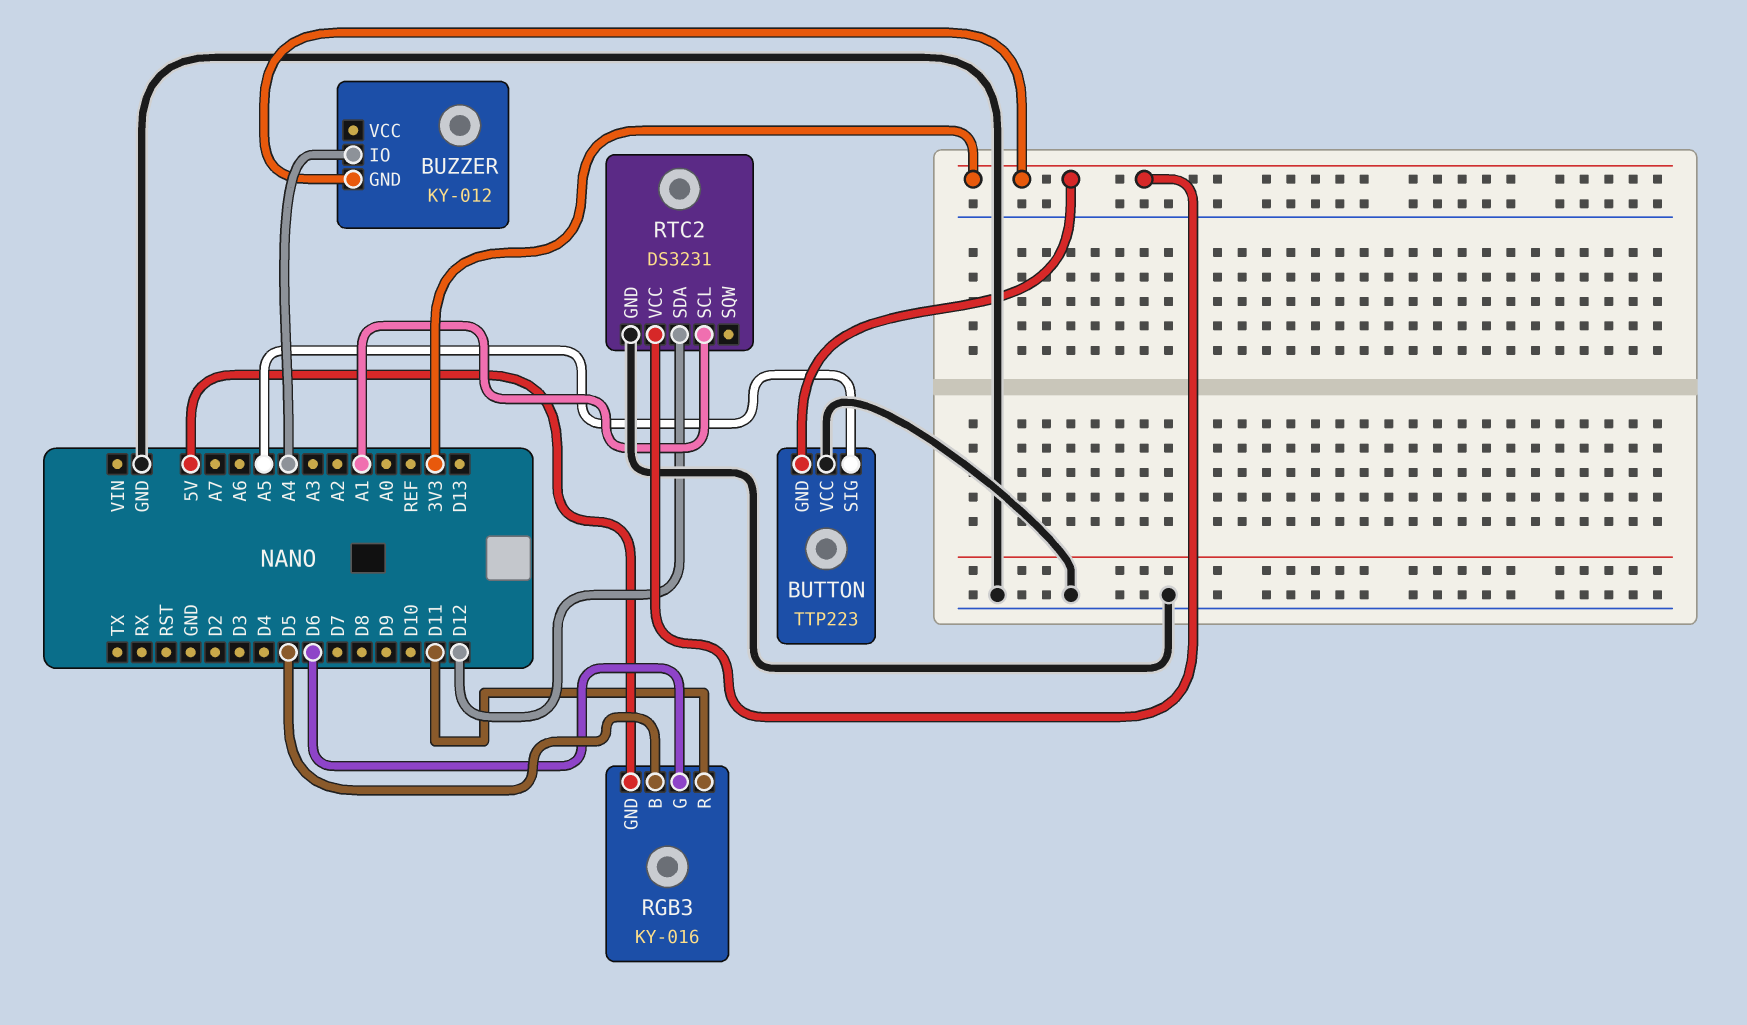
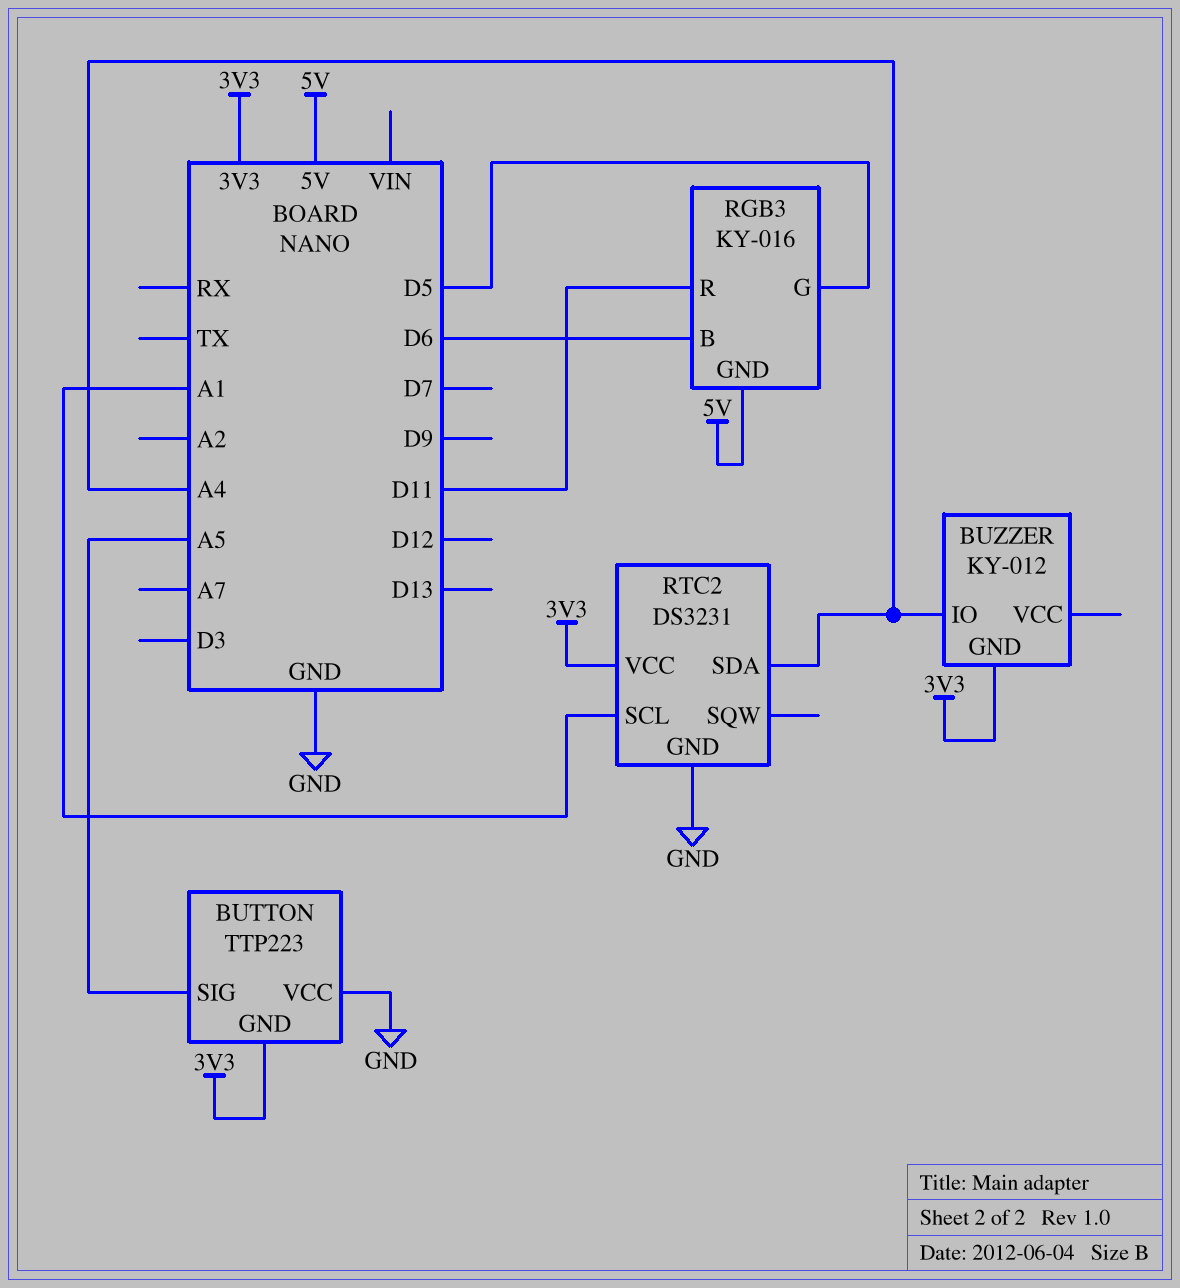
RGB3 pin B: D5 -> D6
RGB3 pin G: D6 -> D5
RTC2 pin SDA: D12 -> A4

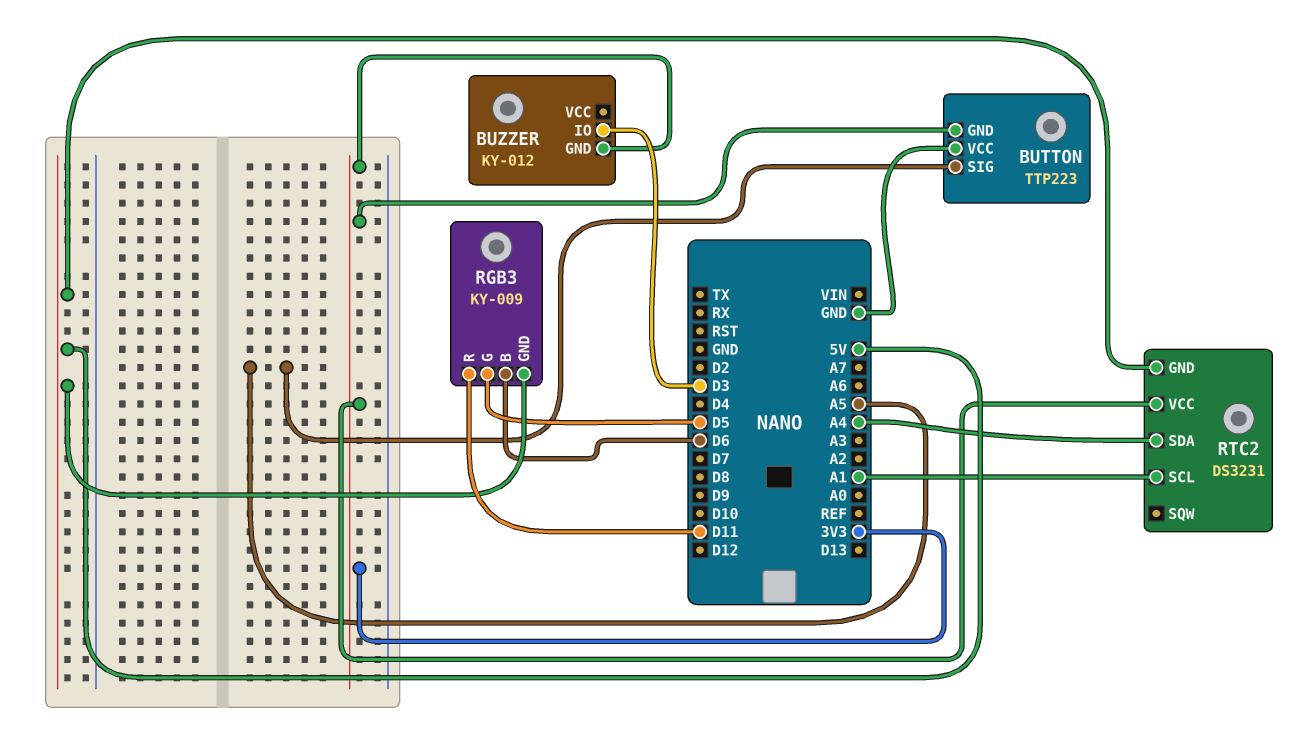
BUZZER pin IO: A4 -> D3
RGB3: KY-016 -> KY-009
RTC2 pin GND: GND -> 5V

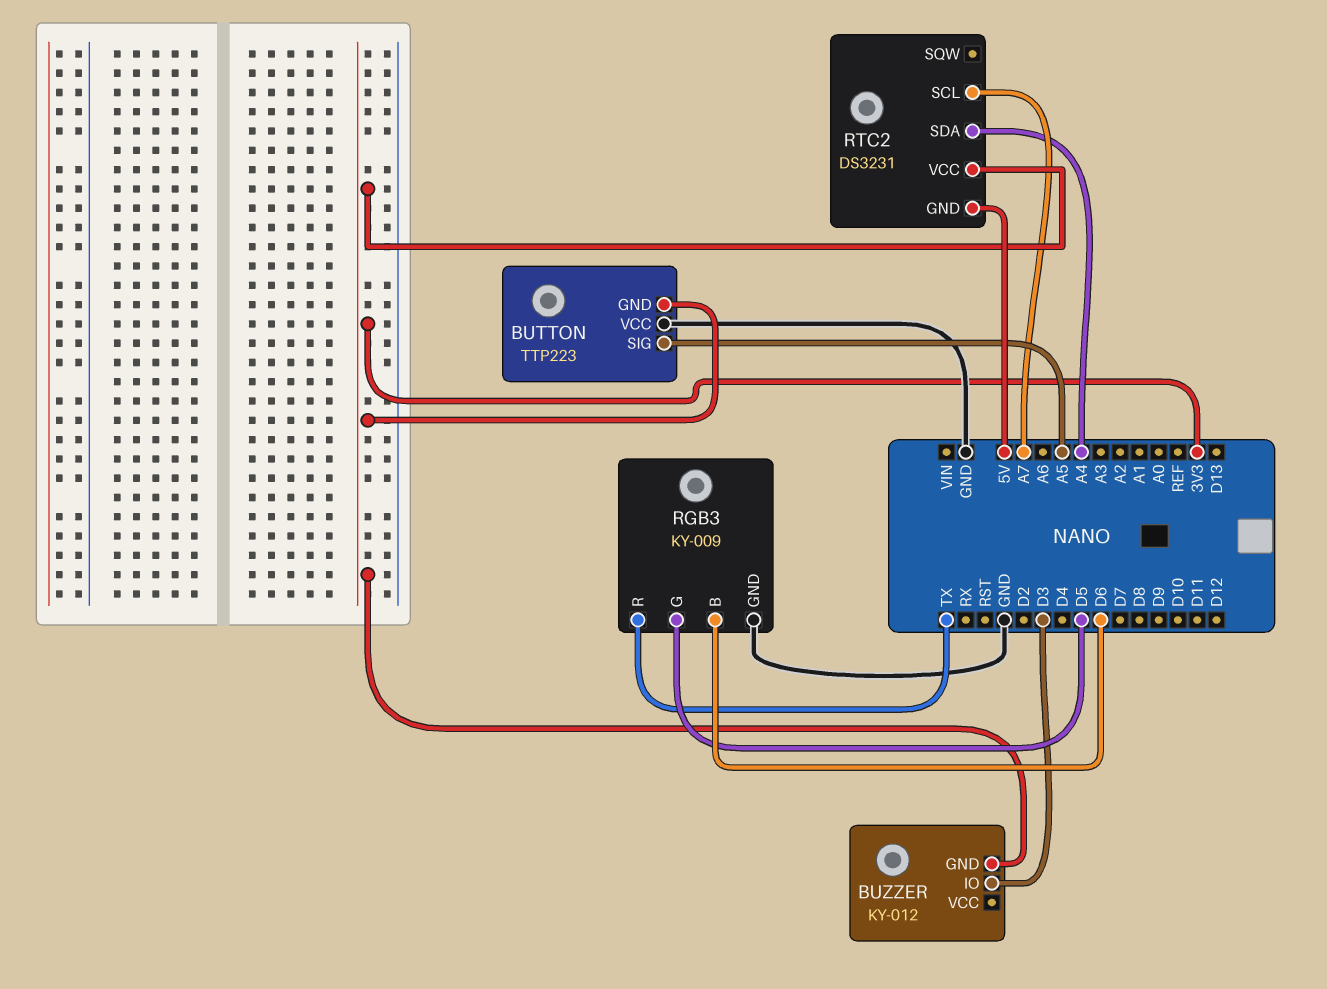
RGB3 pin GND: 5V -> GND
RGB3 pin R: D11 -> TX
RTC2 pin SCL: A1 -> A7

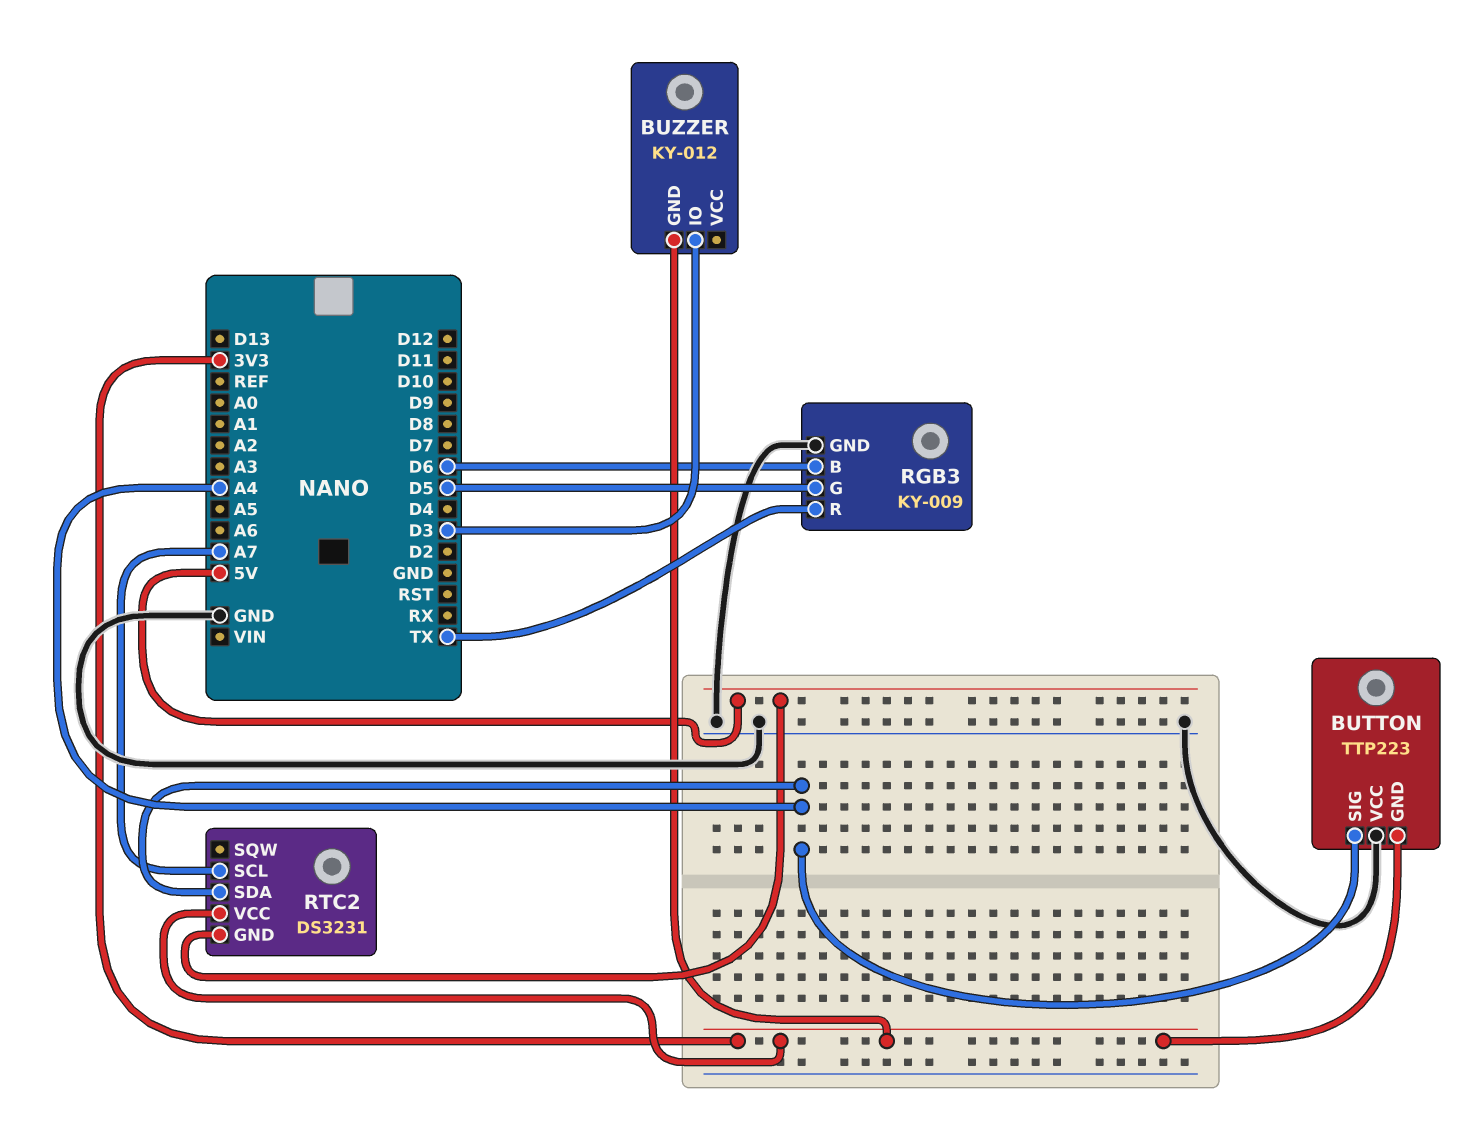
BUTTON pin SIG: A5 -> A4

